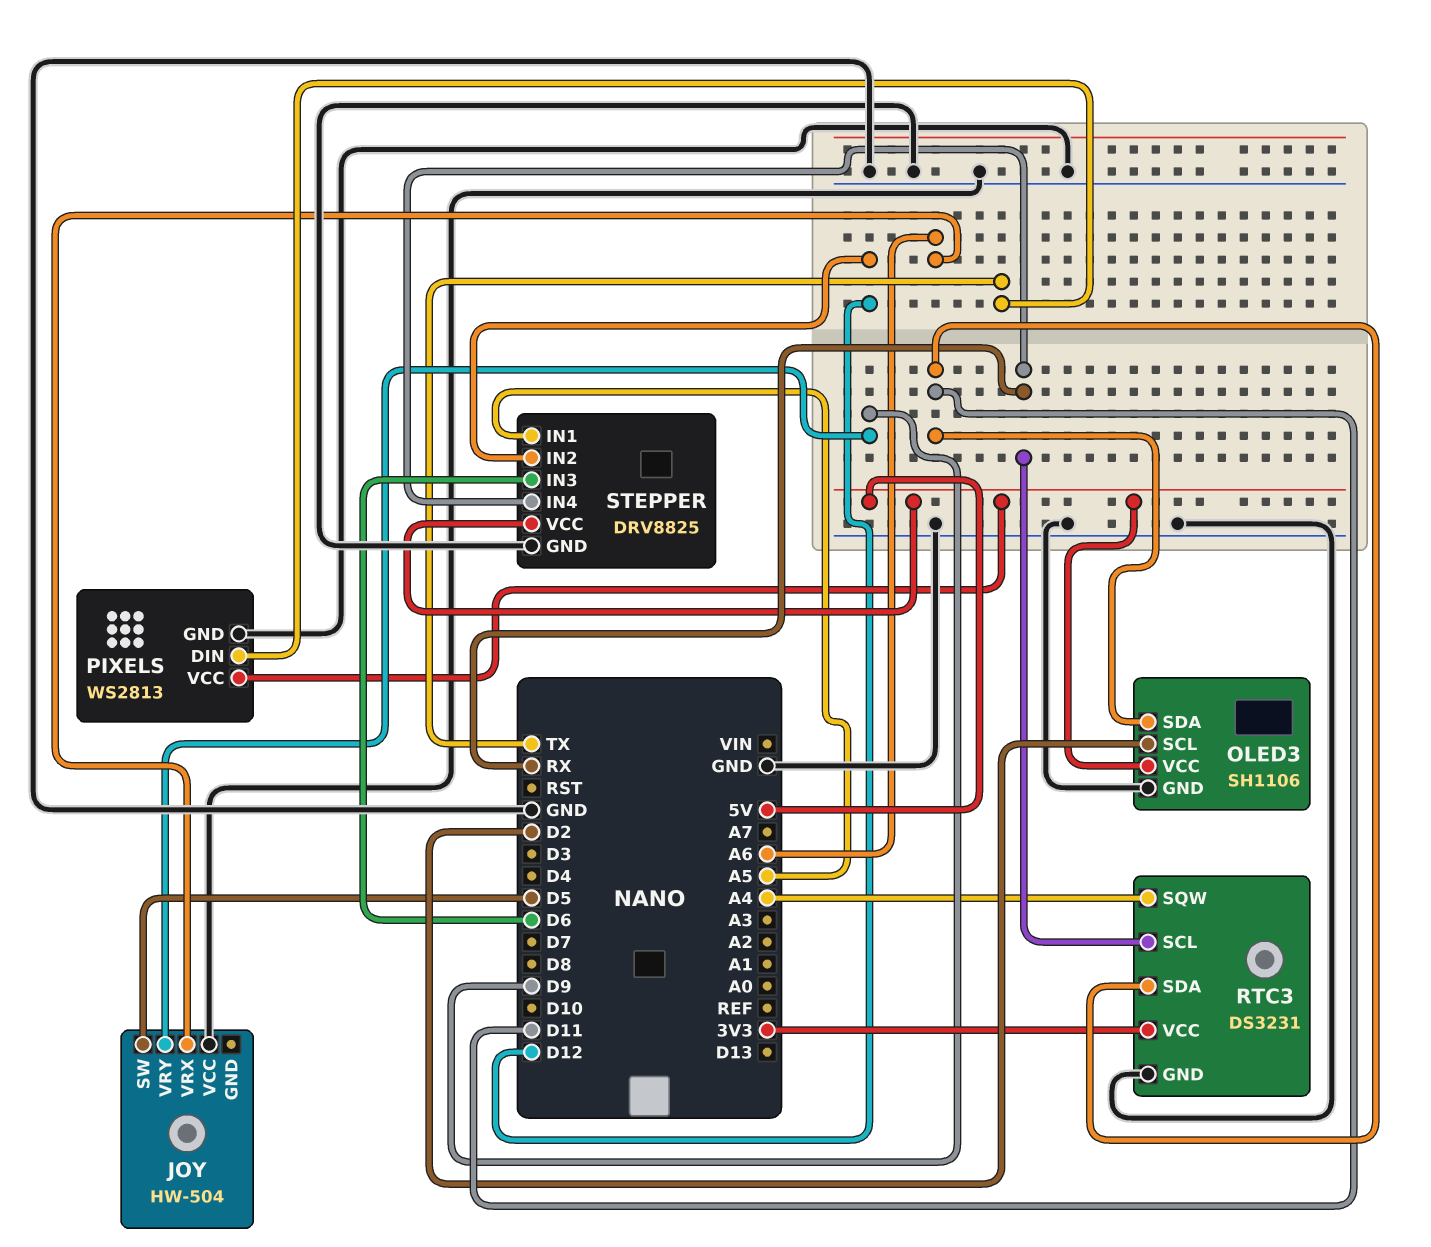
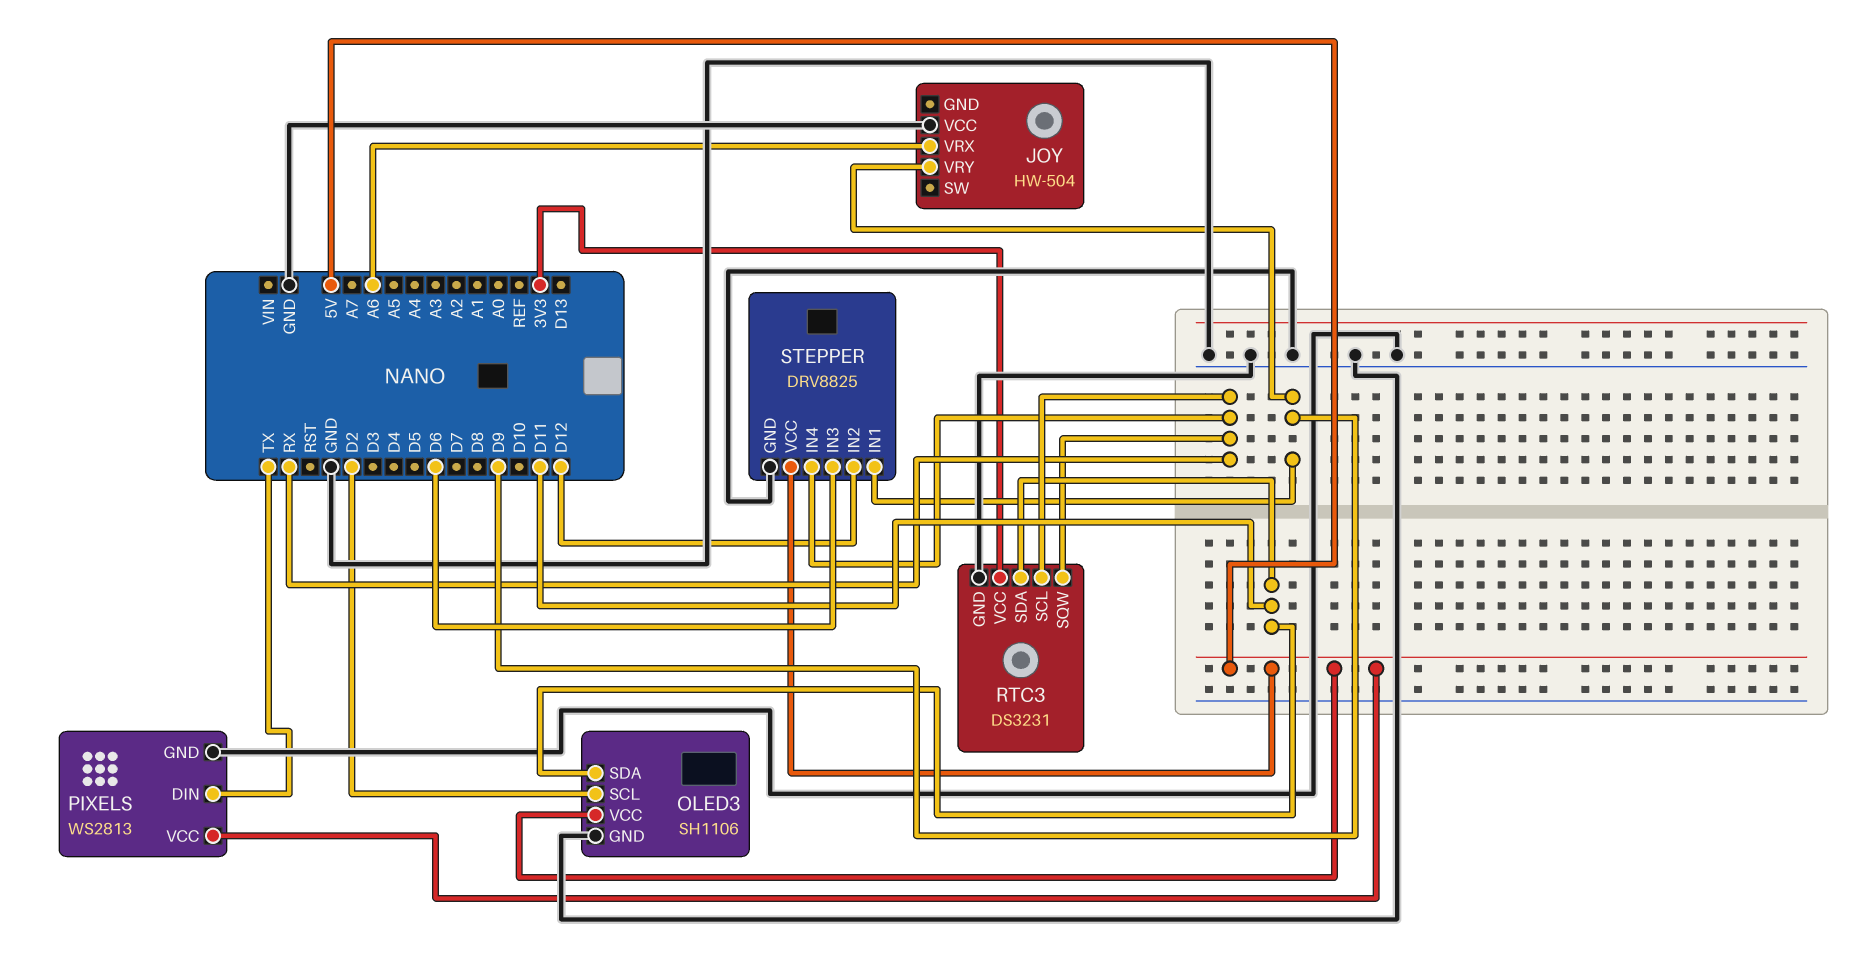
JOY pin SW: D5 -> none
RTC3 pin SQW: A4 -> RX
STEPPER pin IN1: A5 -> D9

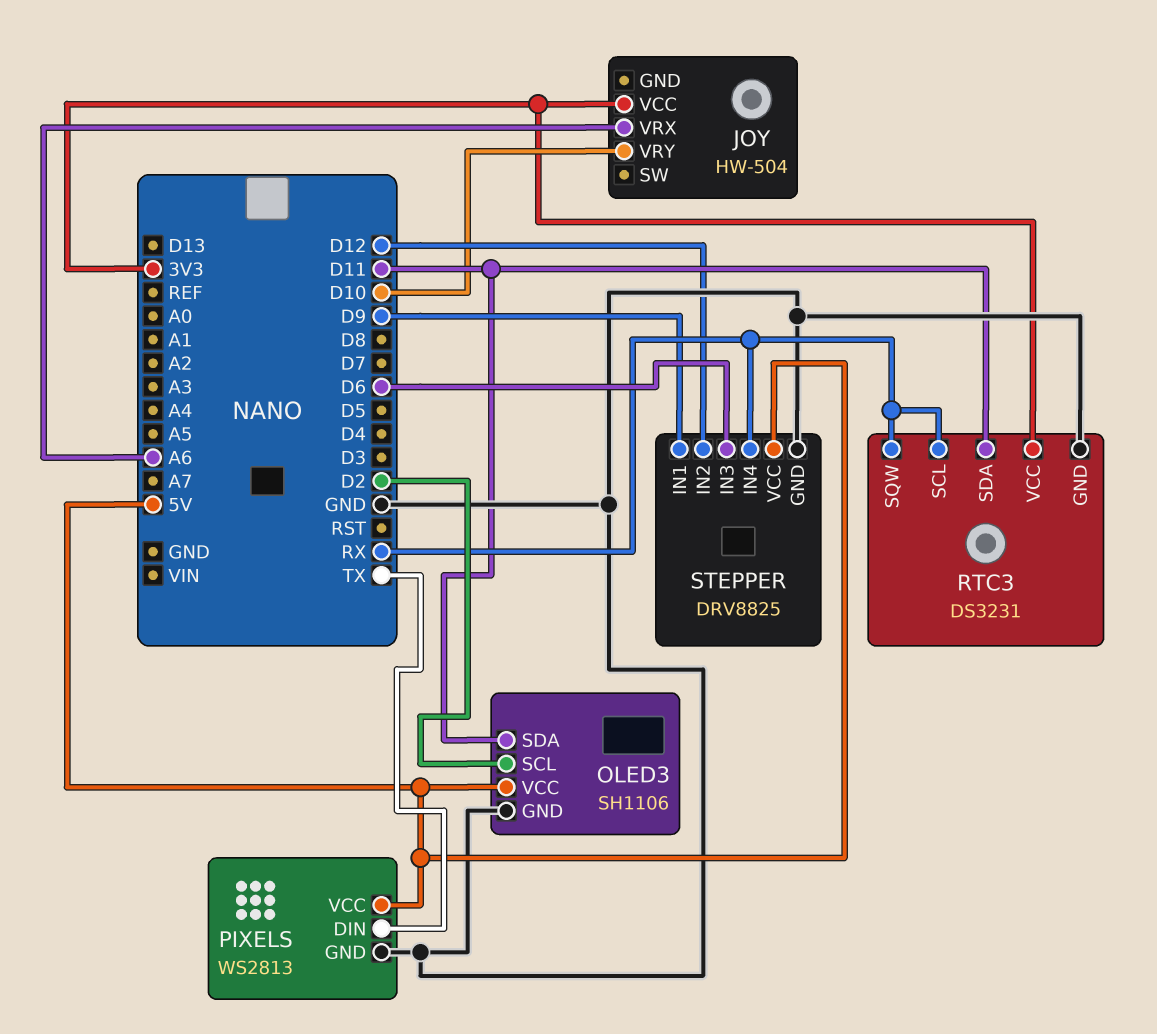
JOY pin VCC: GND -> 3V3
JOY pin VRY: D9 -> D10

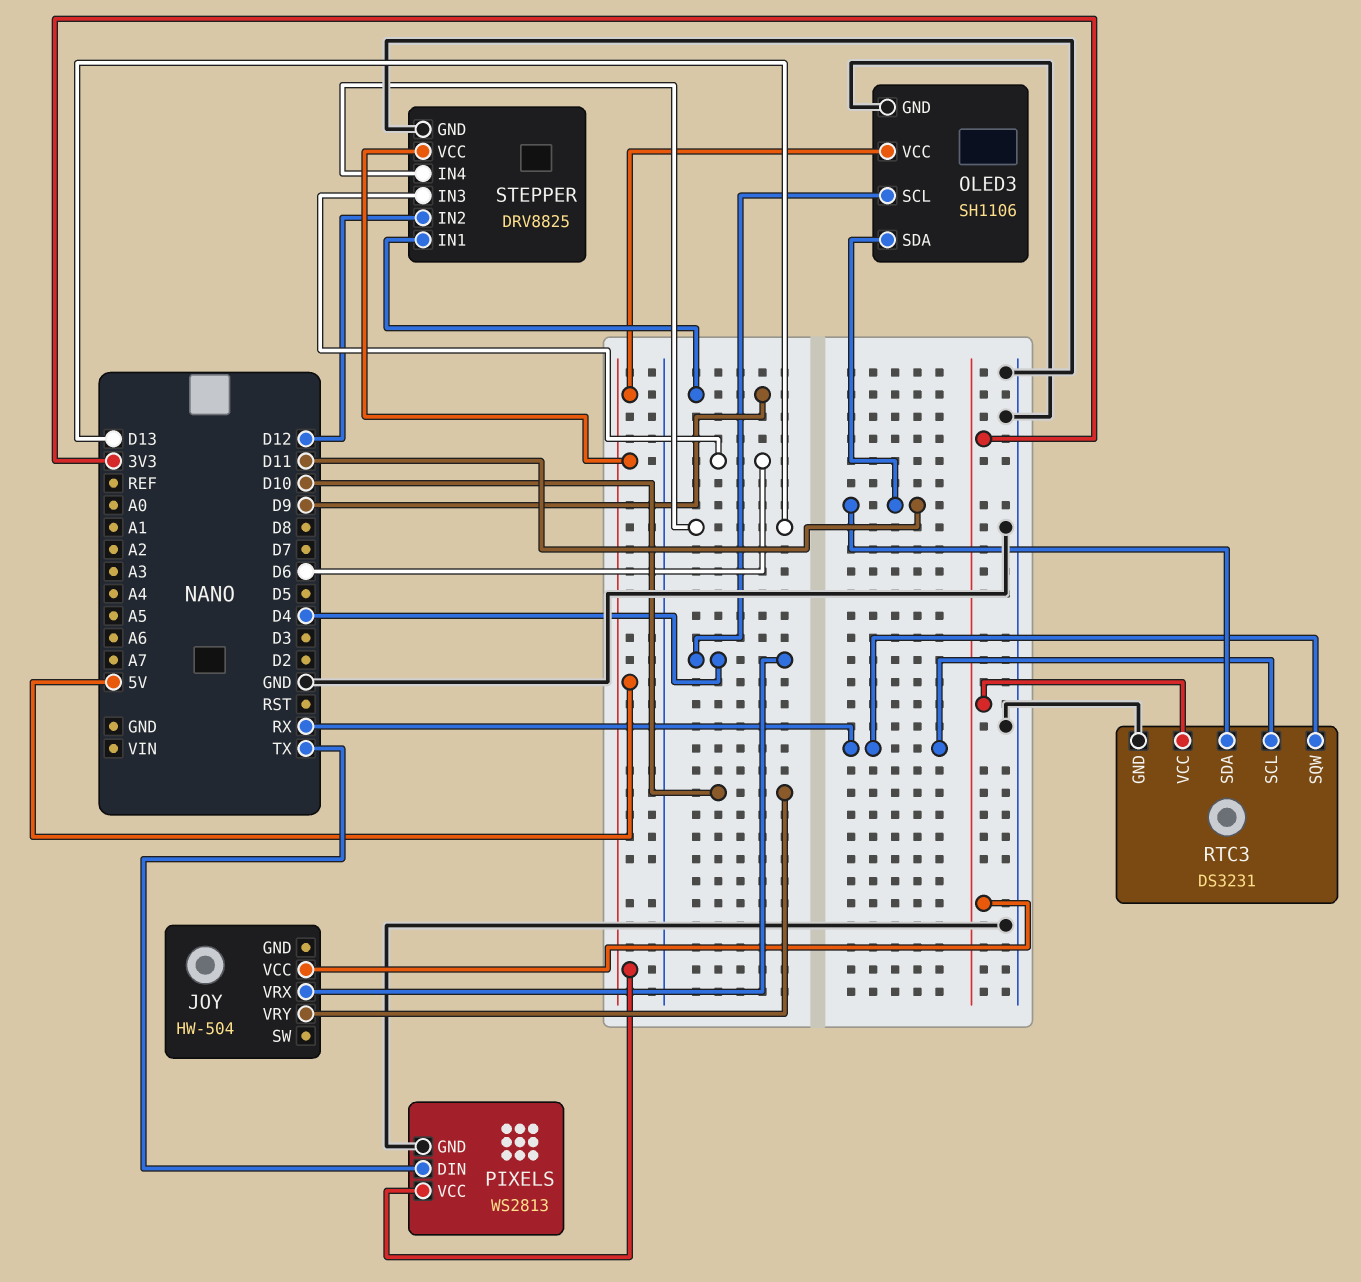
JOY pin VRX: A6 -> D4
OLED3 pin SCL: D2 -> D4
STEPPER pin IN4: RX -> D13

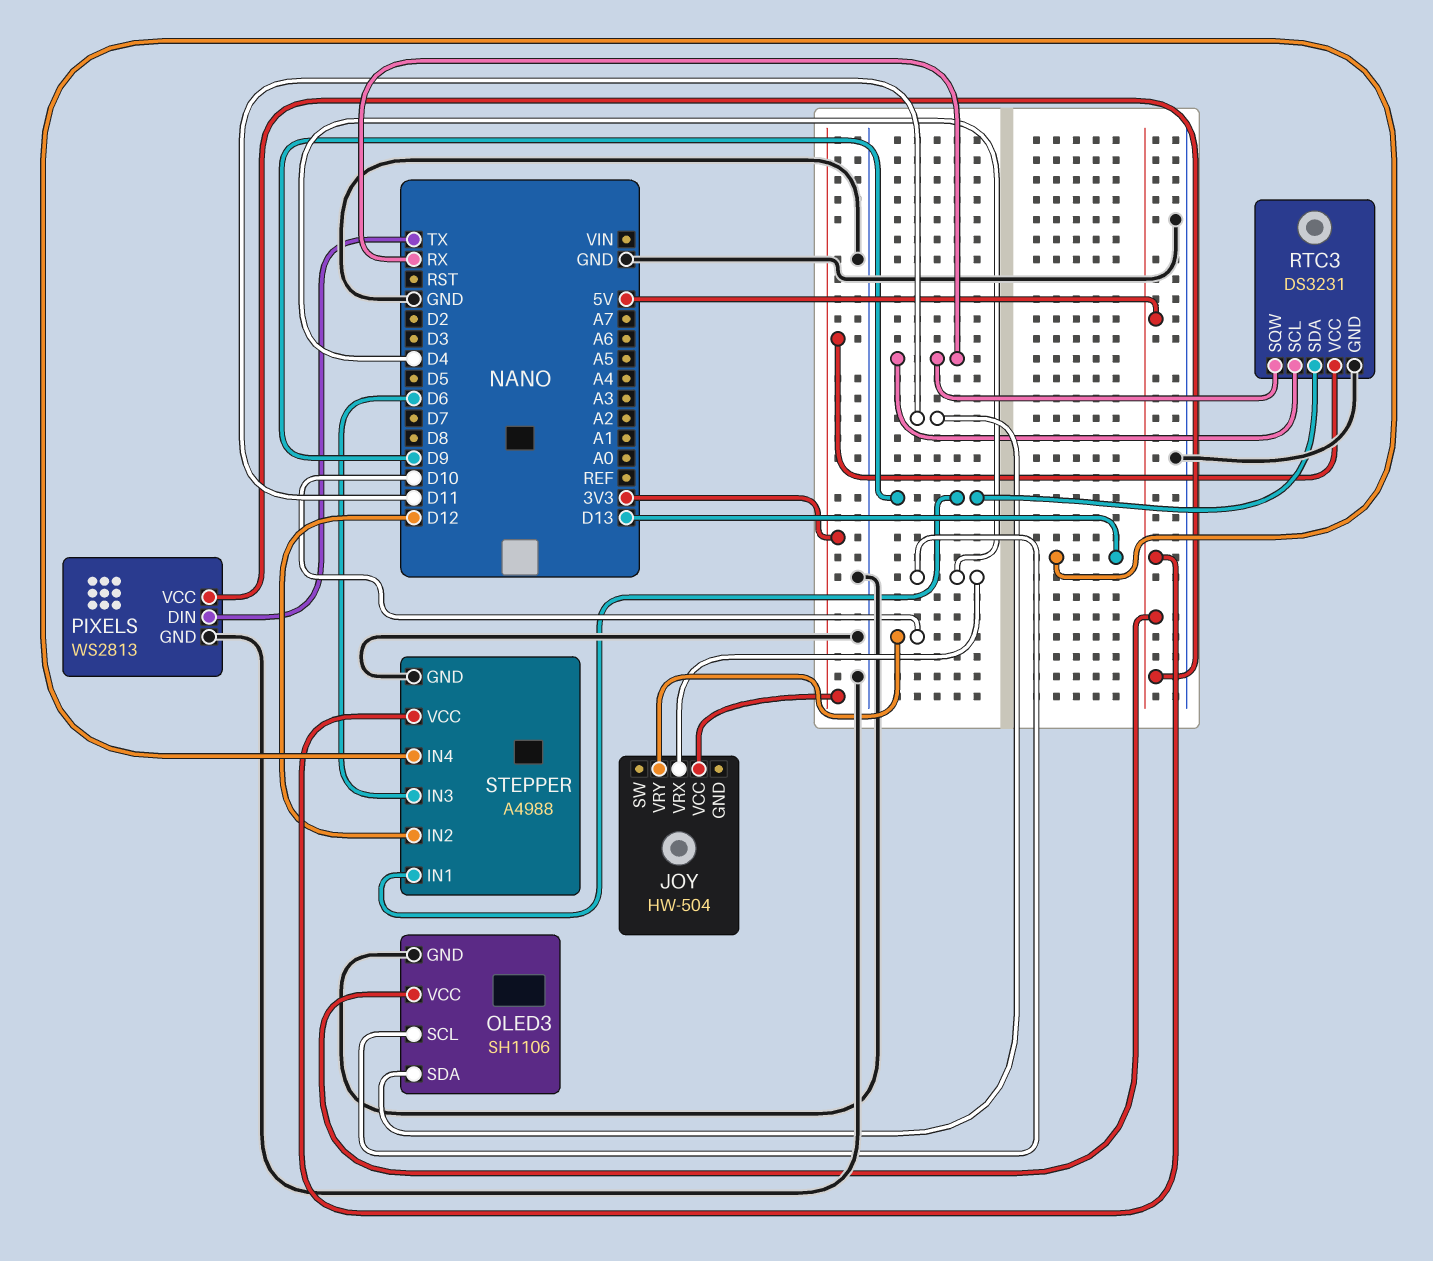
RTC3 pin SDA: D11 -> D9
STEPPER: DRV8825 -> A4988

